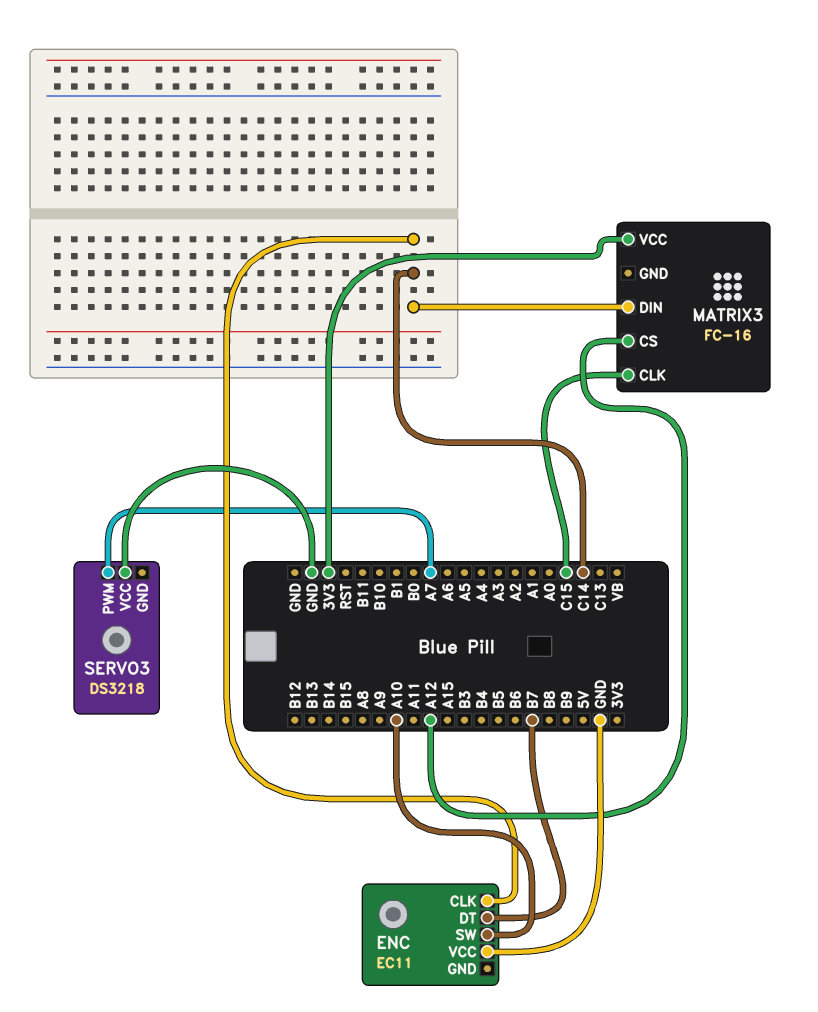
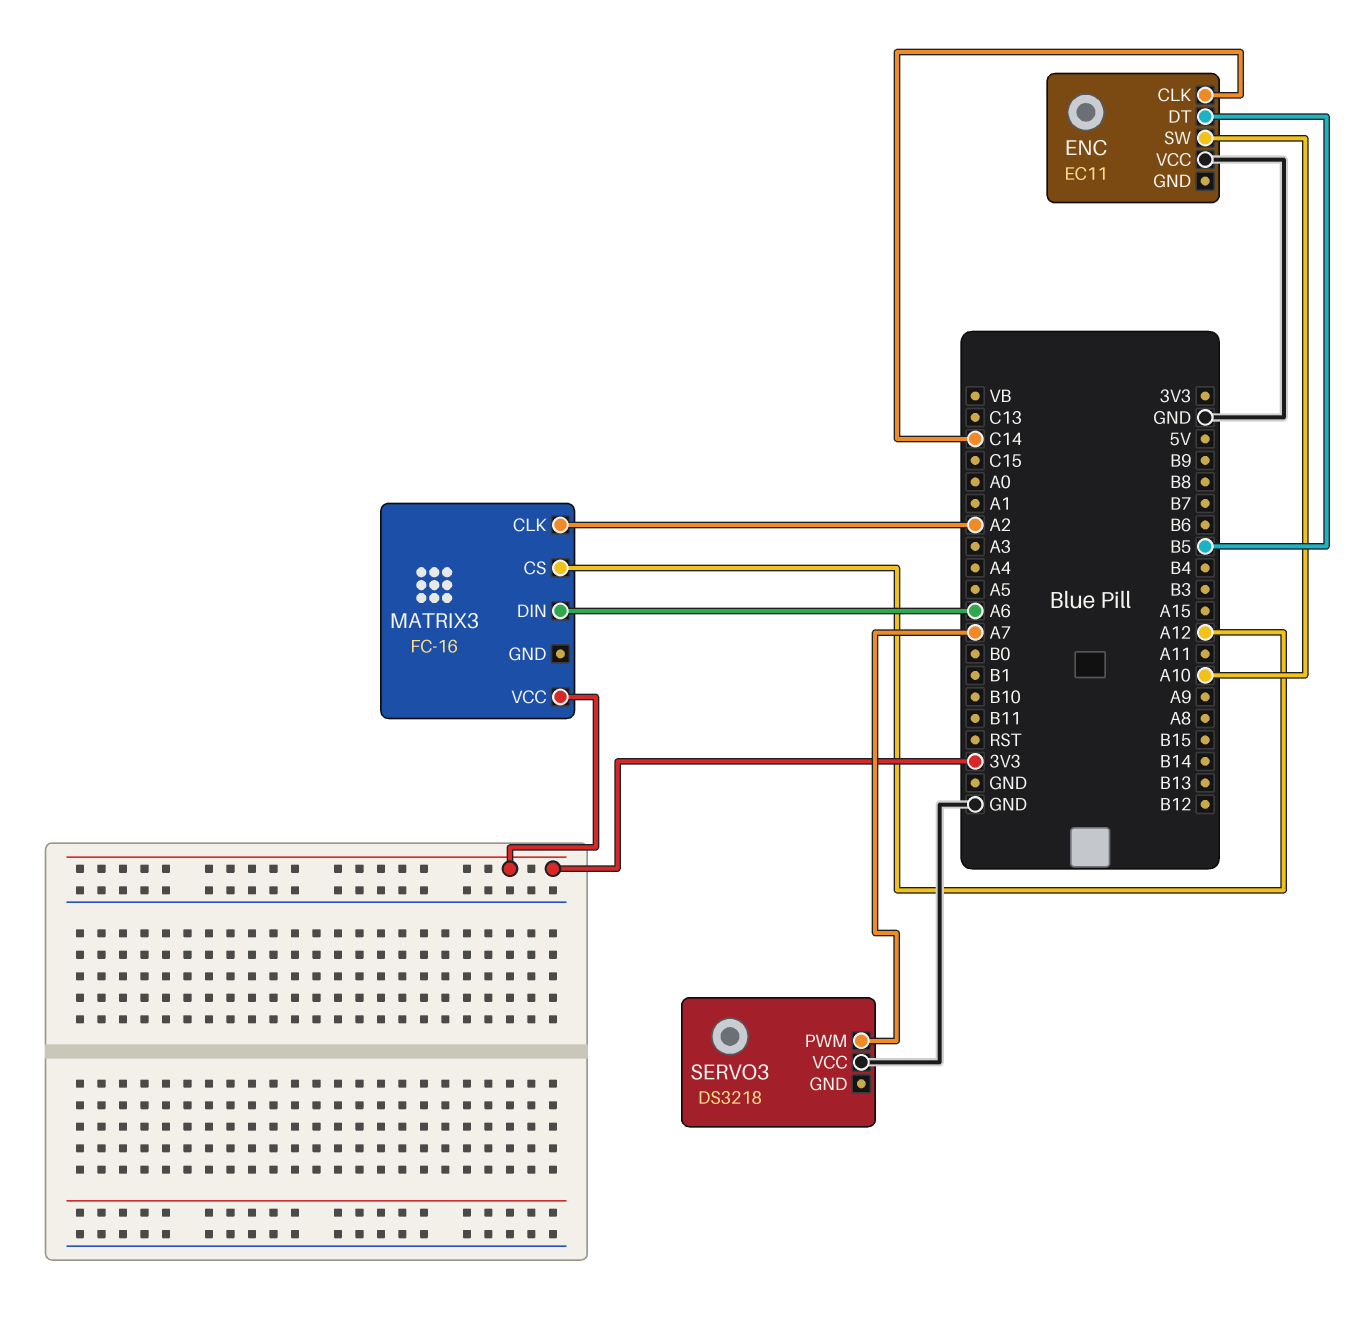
ENC pin DT: B7 -> B5
MATRIX3 pin CLK: C15 -> A2
MATRIX3 pin DIN: C14 -> A6

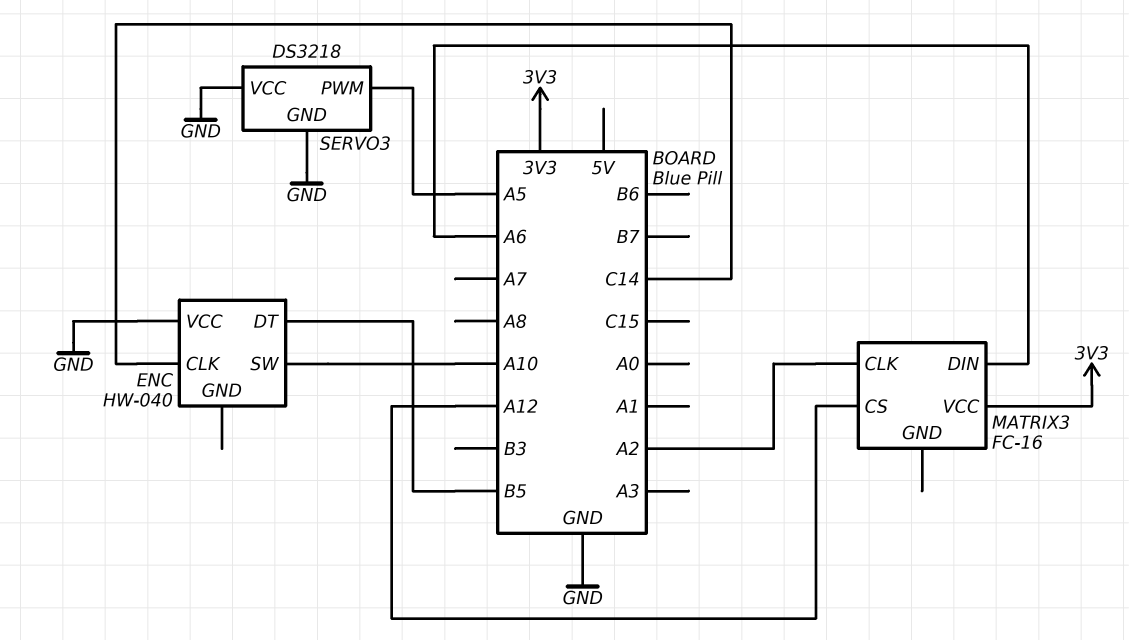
ENC: EC11 -> HW-040
SERVO3 pin GND: none -> GND
SERVO3 pin PWM: A7 -> A5

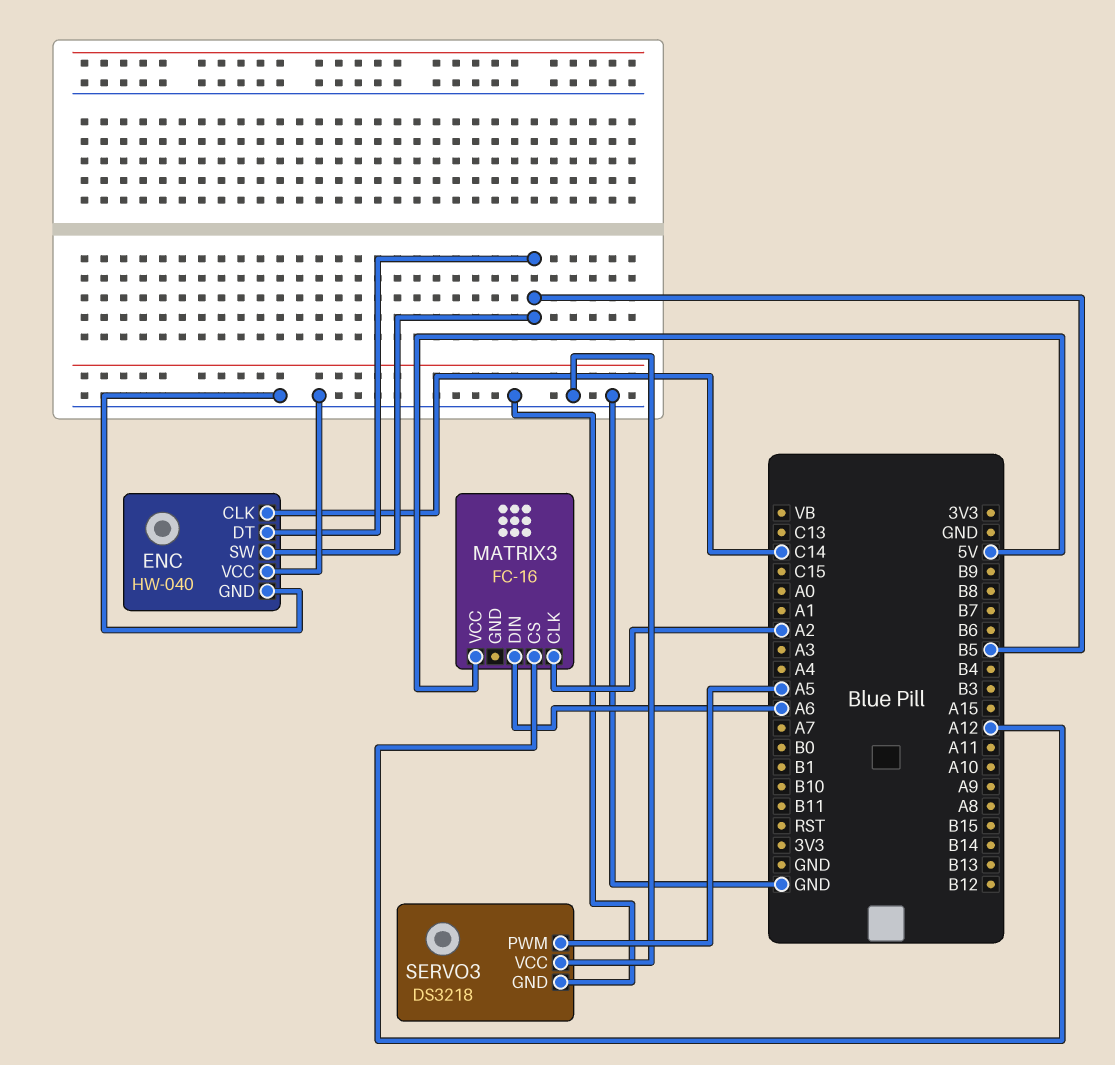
ENC pin GND: none -> GND
ENC pin SW: A10 -> B5
MATRIX3 pin VCC: 3V3 -> 5V

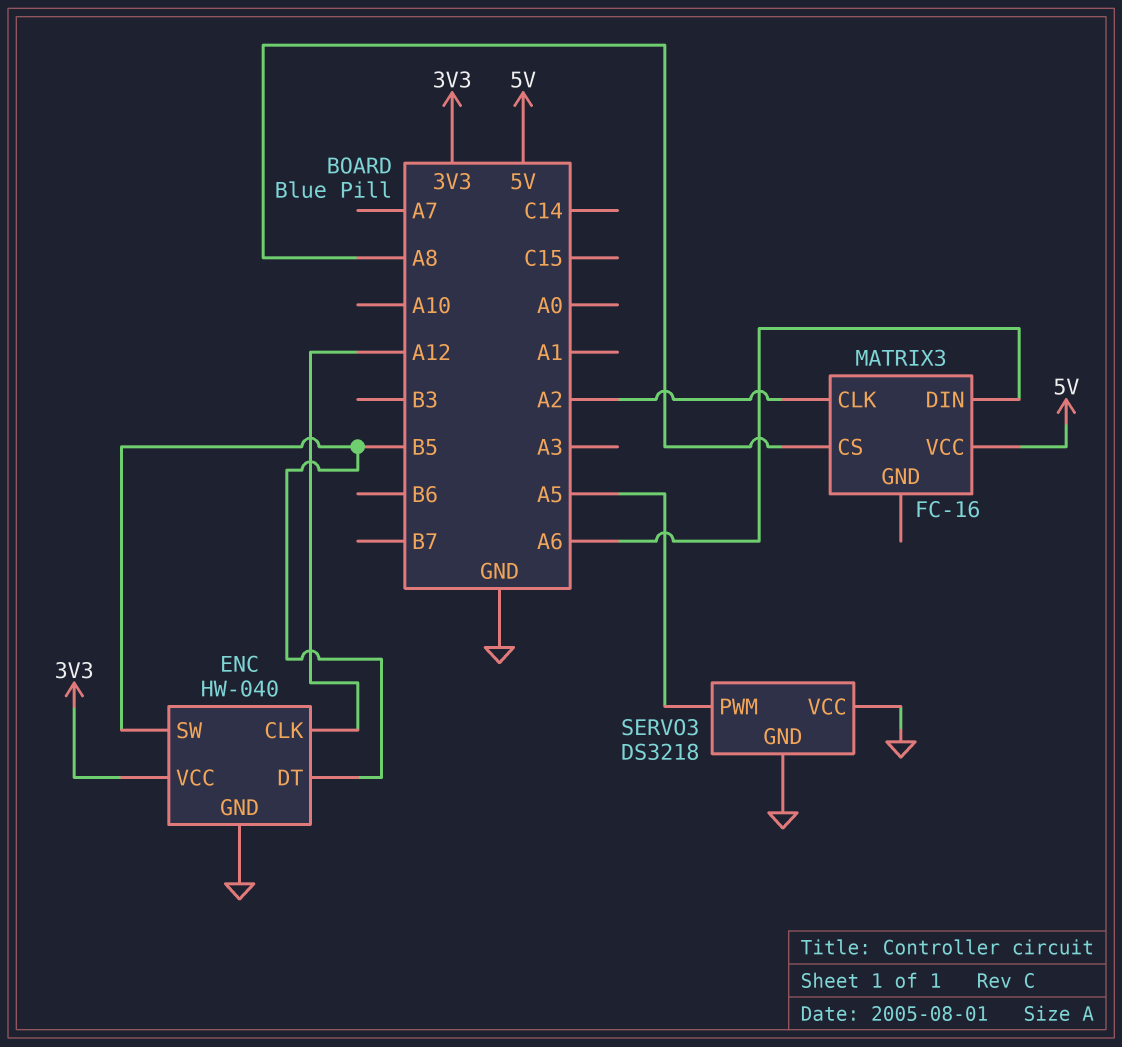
ENC pin CLK: C14 -> A12
ENC pin VCC: GND -> 3V3
MATRIX3 pin CS: A12 -> A8

